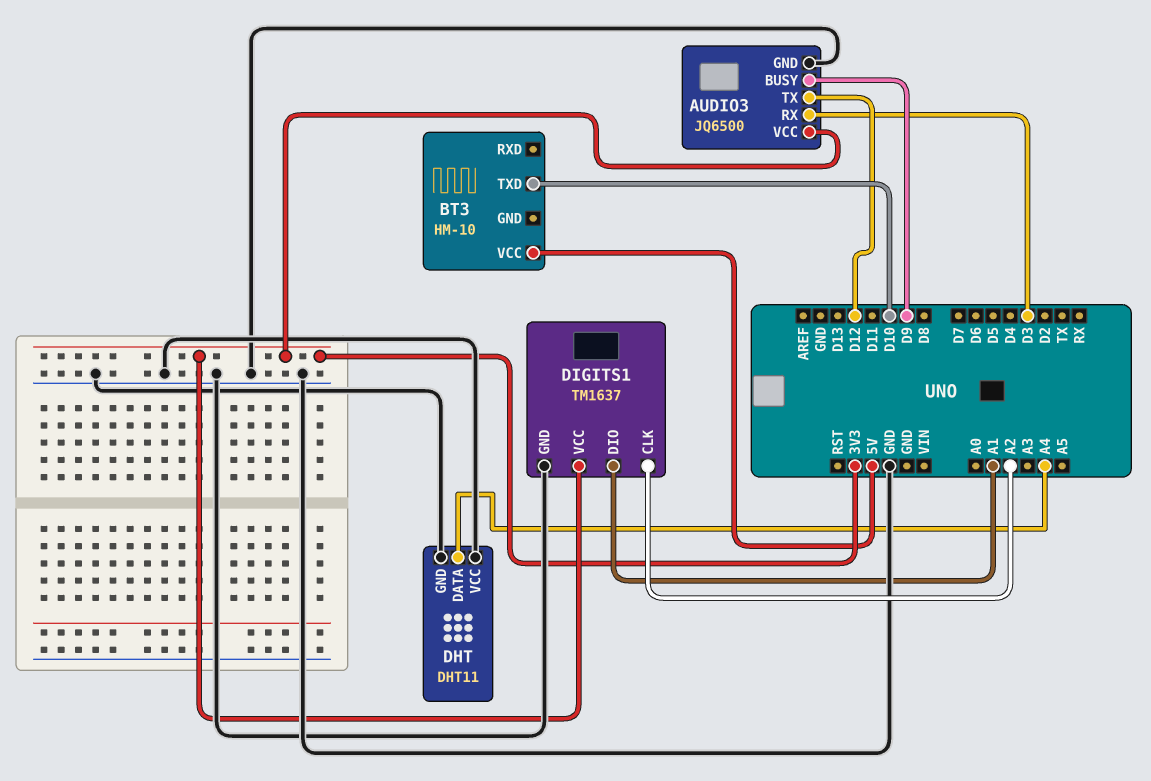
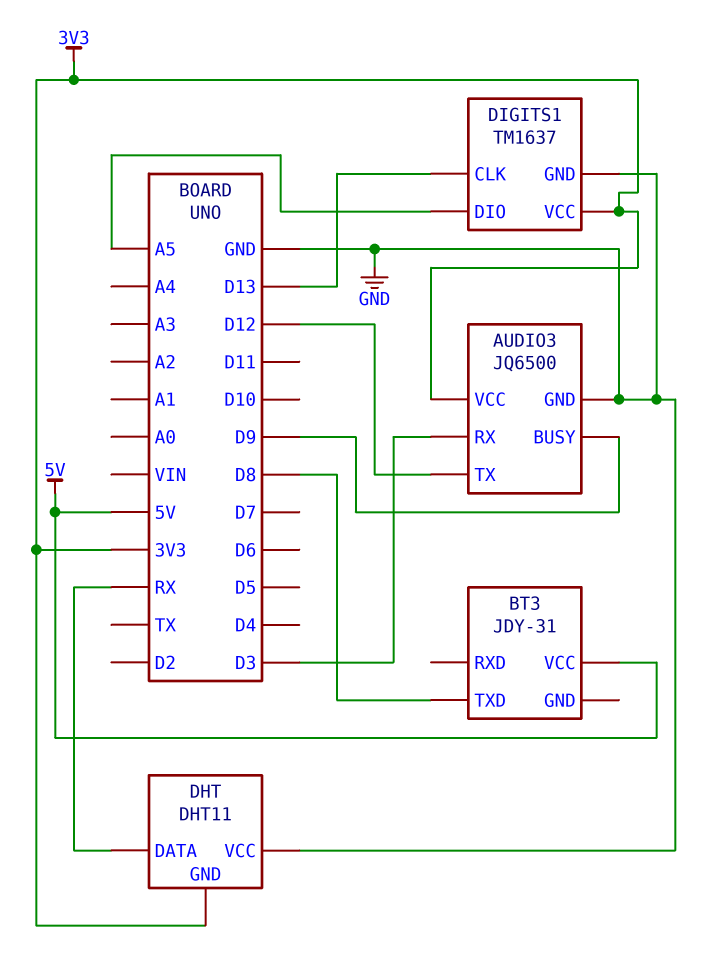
BT3: HM-10 -> JDY-31
BT3 pin TXD: D10 -> D8
DHT pin DATA: A4 -> RX
DHT pin GND: GND -> 3V3
DIGITS1 pin CLK: A2 -> D13
DIGITS1 pin DIO: A1 -> A5

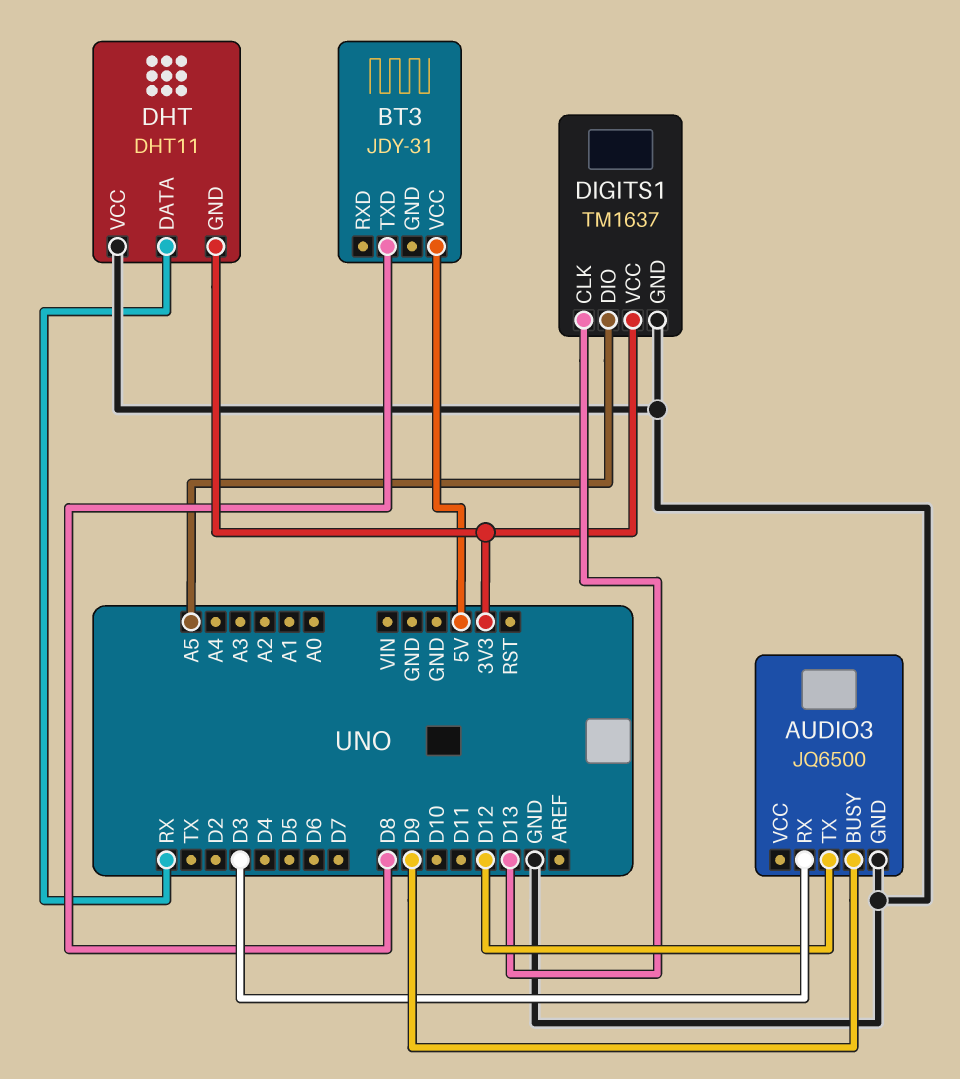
AUDIO3 pin VCC: 3V3 -> none

